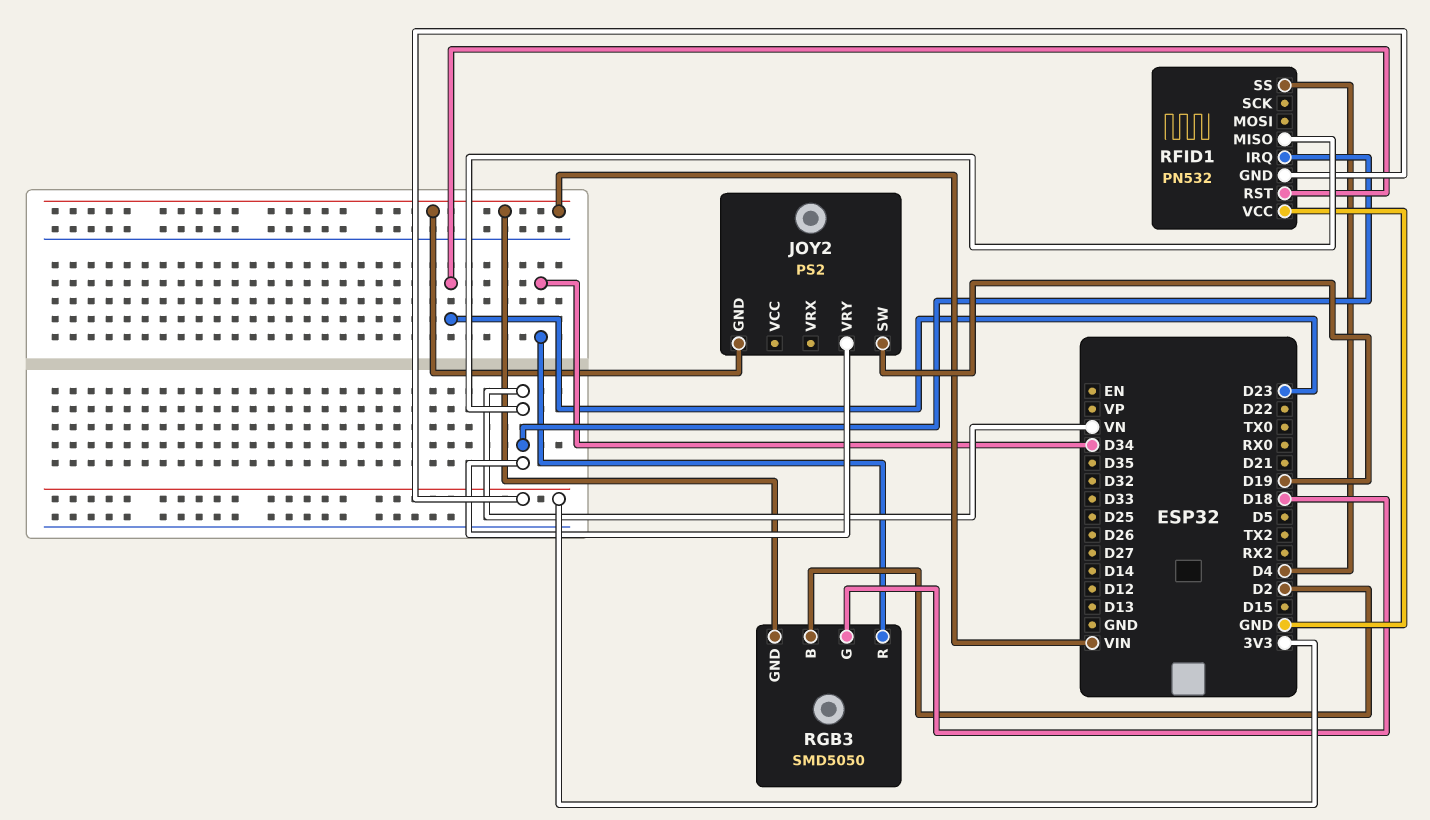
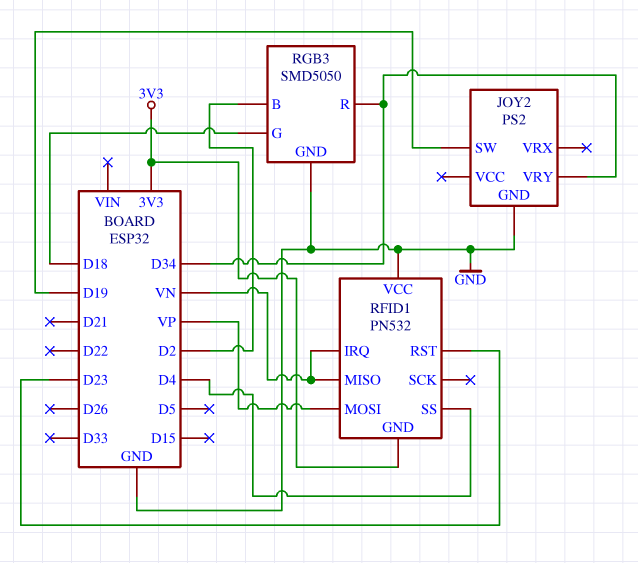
JOY2 pin GND: VIN -> GND
JOY2 pin VRY: VN -> D34
RFID1 pin MOSI: none -> VP
RGB3 pin GND: VIN -> GND

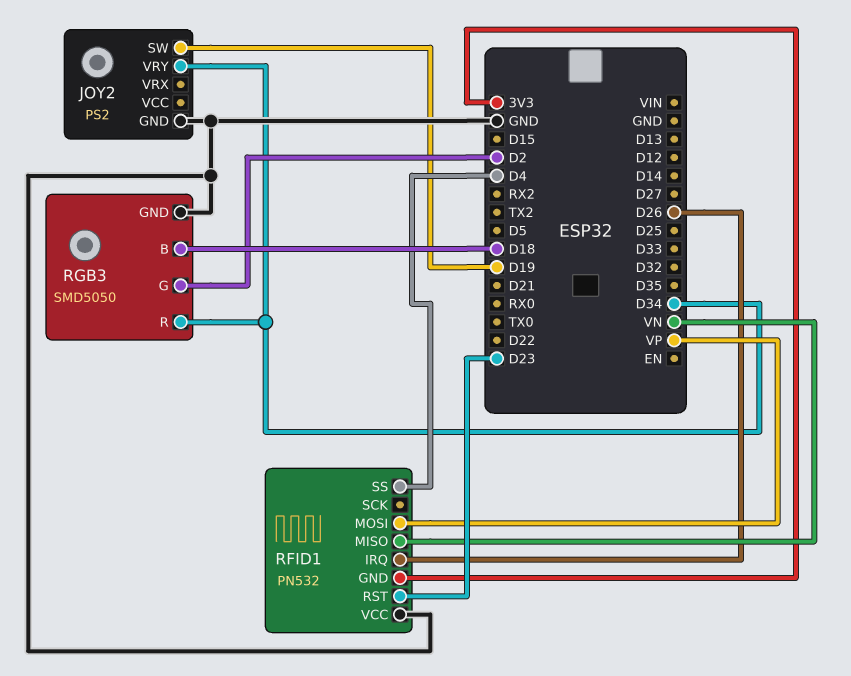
RFID1 pin IRQ: VN -> D26
RGB3 pin B: D2 -> D18
RGB3 pin G: D18 -> D2

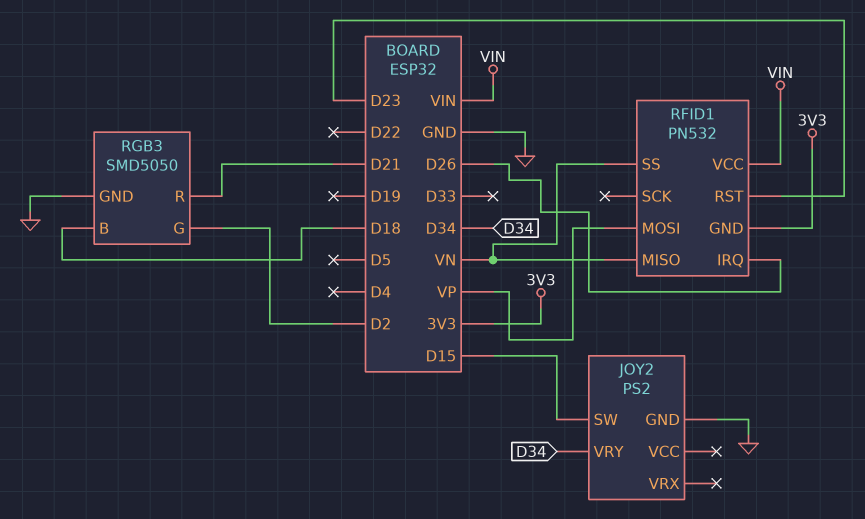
JOY2 pin SW: D19 -> D15
RFID1 pin SS: D4 -> VN
RFID1 pin VCC: GND -> VIN
RGB3 pin R: D34 -> D21

